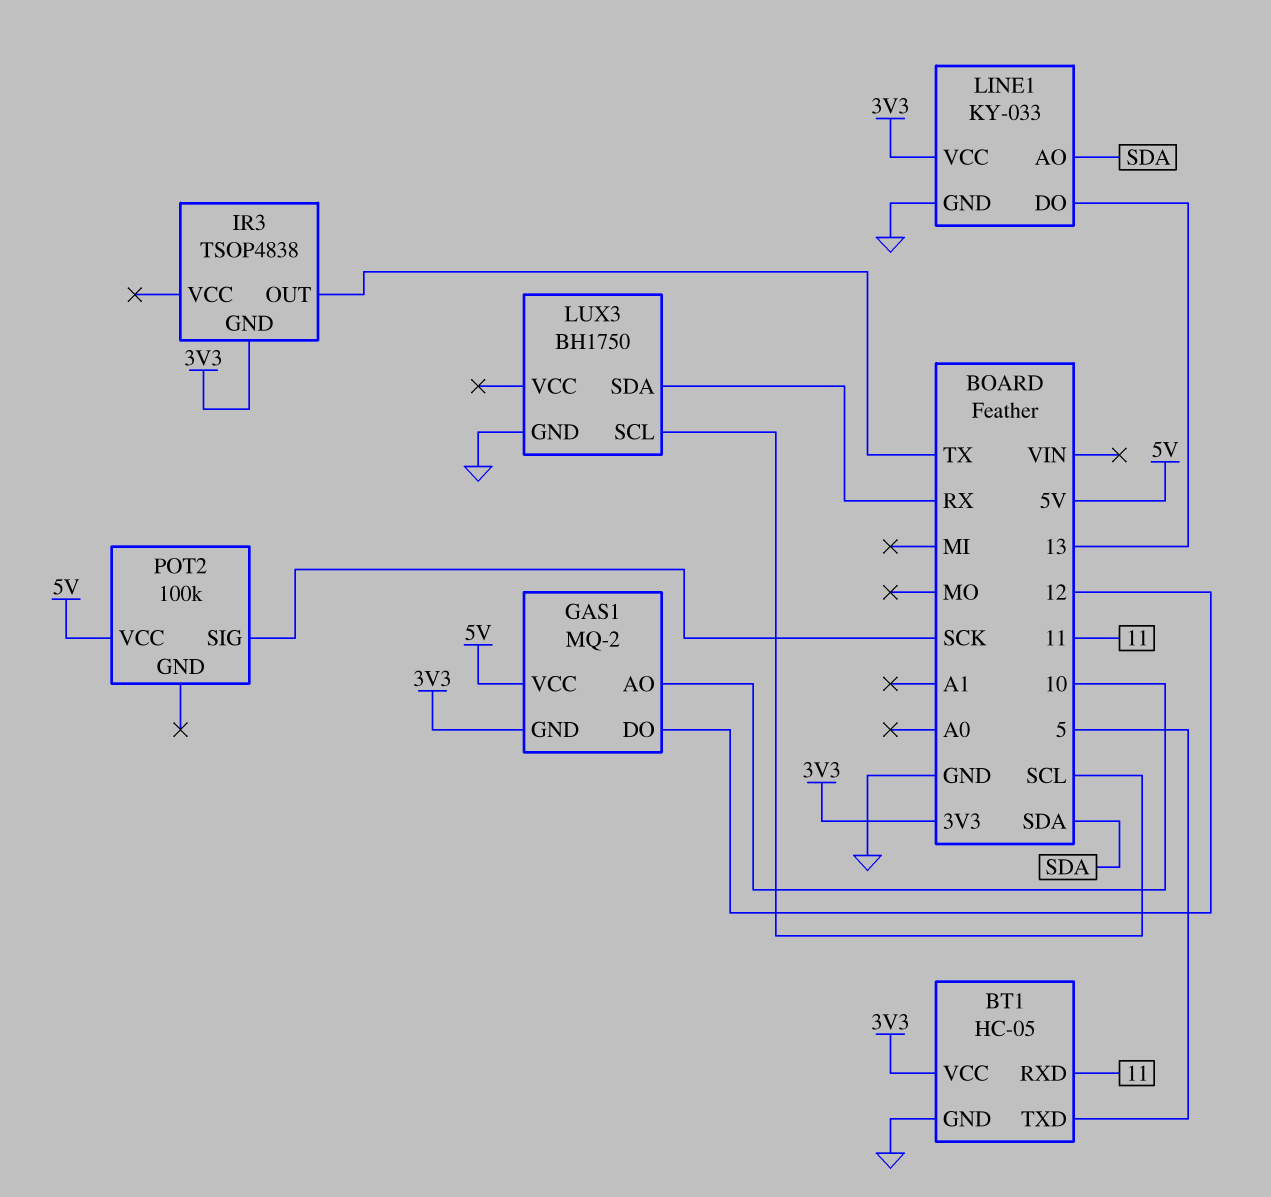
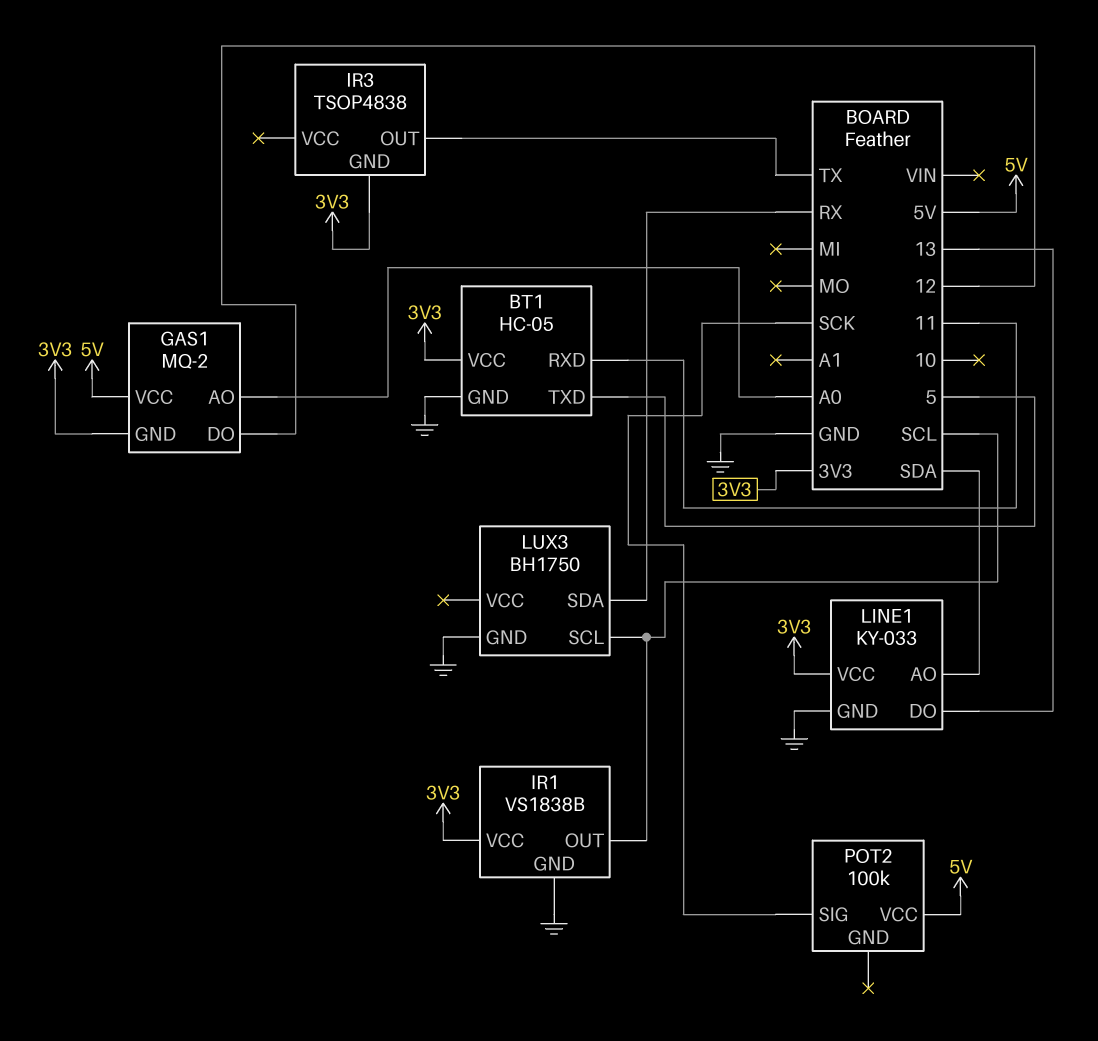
GAS1 pin AO: 10 -> A0
IR1: none -> VS1838B
IR1 pin GND: none -> GND
IR1 pin OUT: none -> SCL
IR1 pin VCC: none -> 3V3

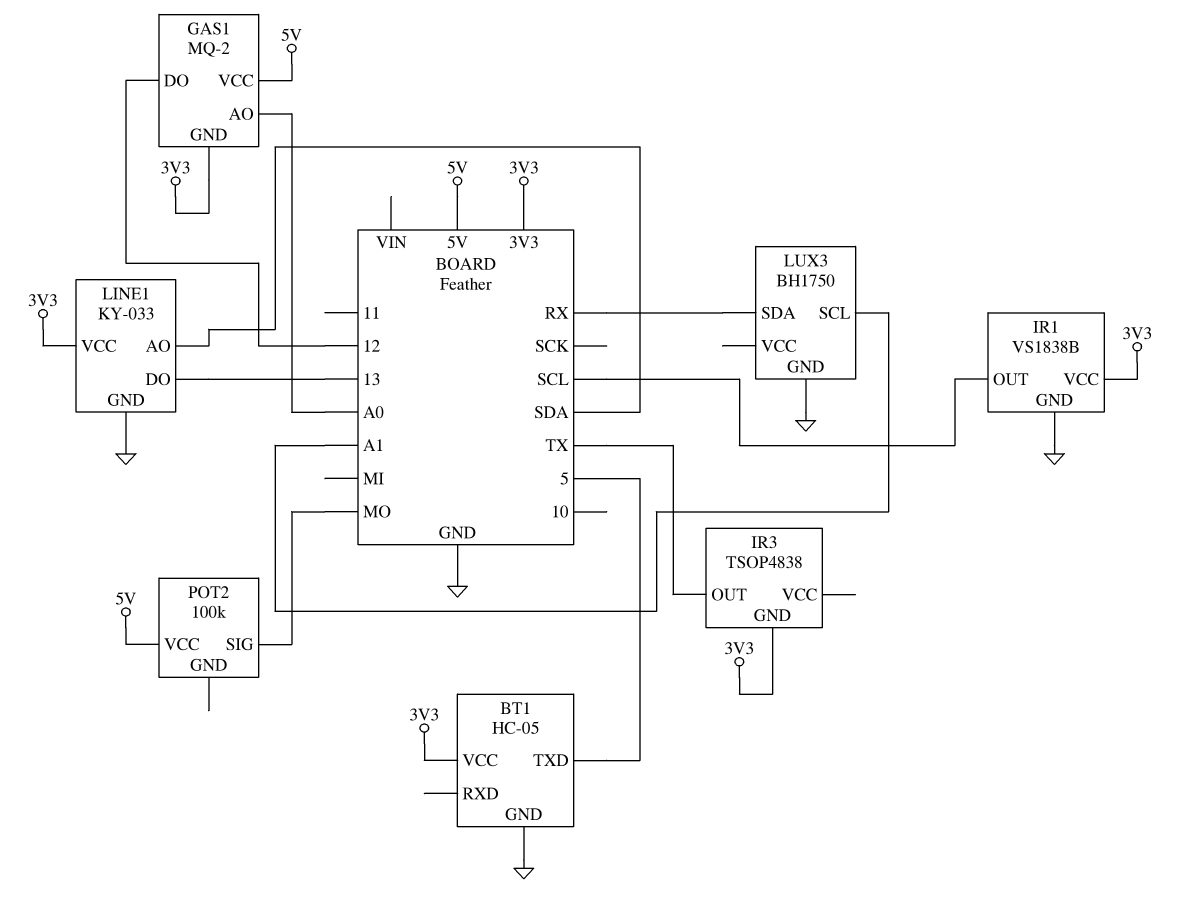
BT1 pin RXD: 11 -> none
LUX3 pin SCL: SCL -> A1
POT2 pin SIG: SCK -> MO

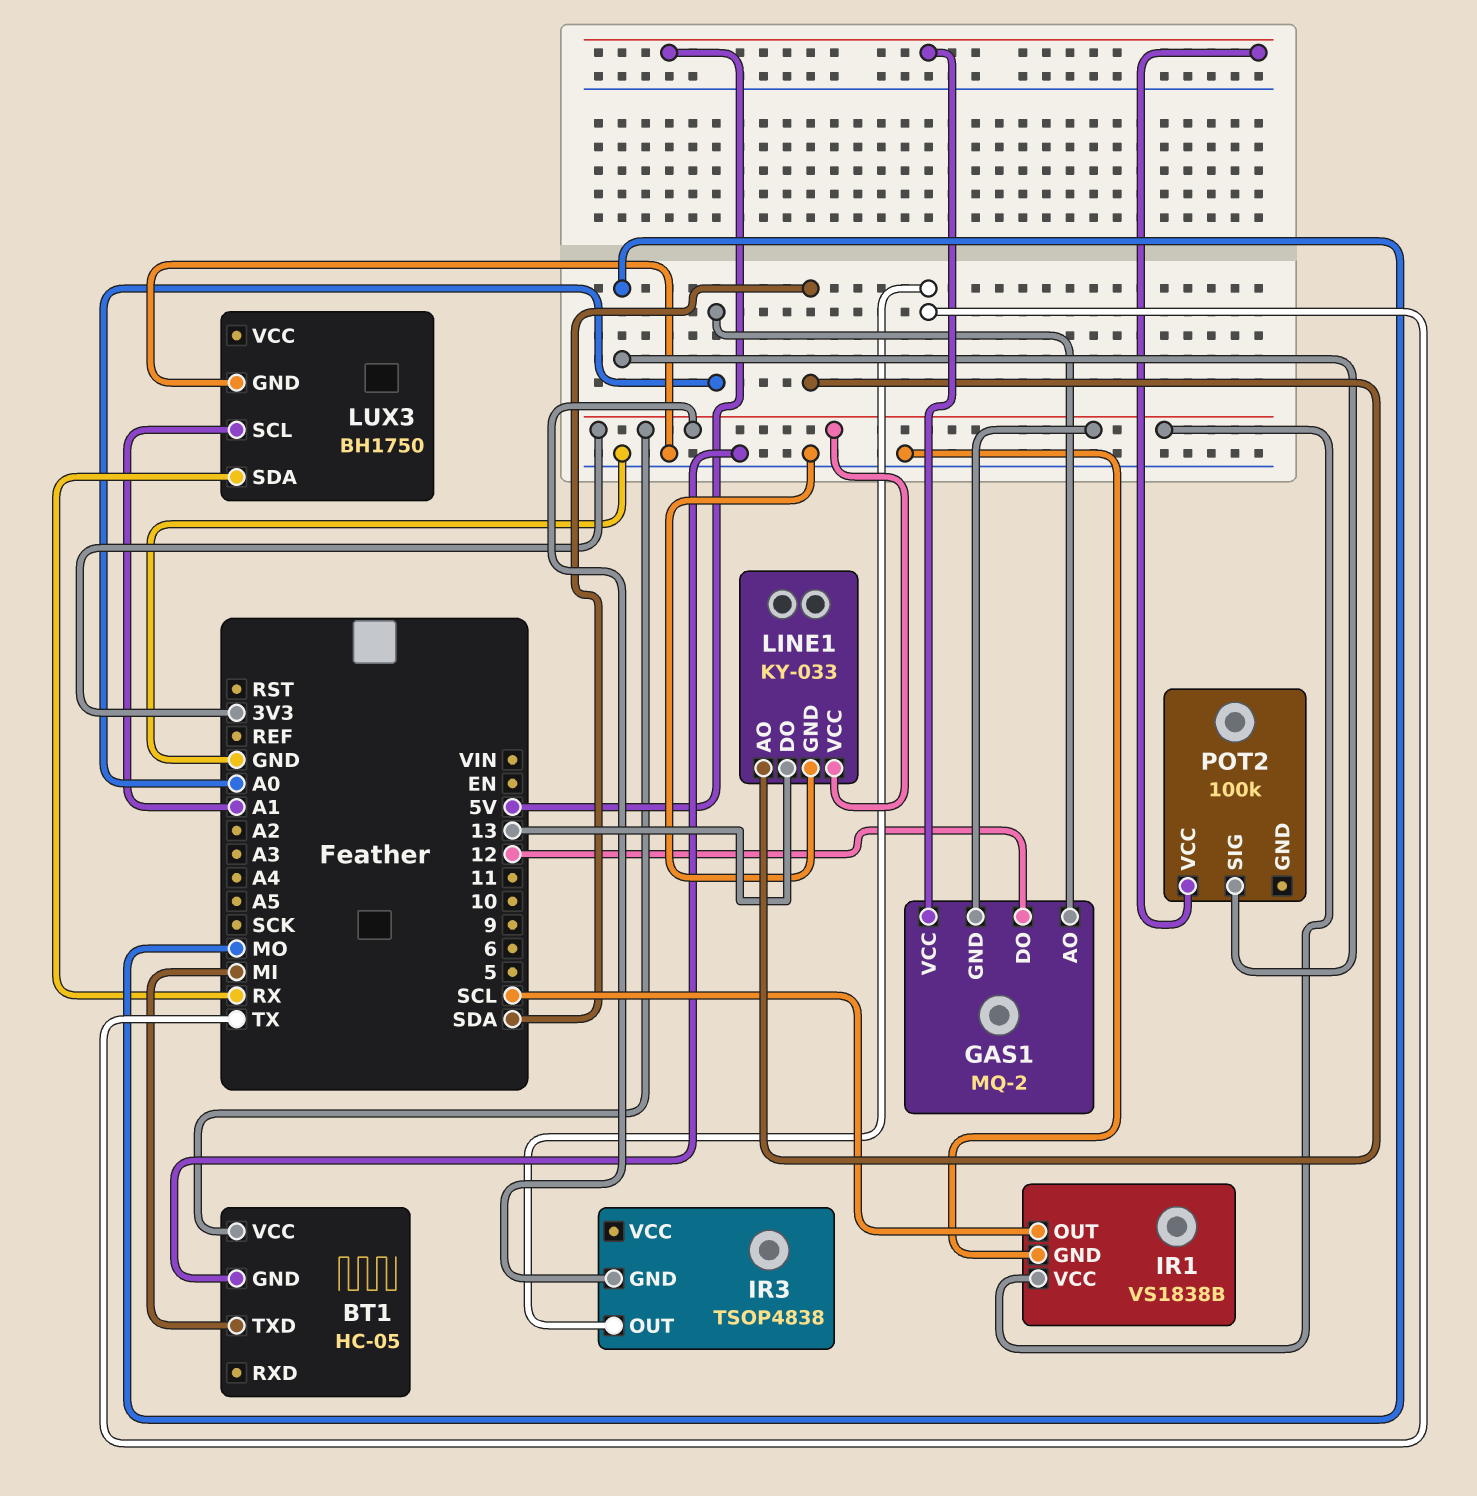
BT1 pin TXD: 5 -> MI

